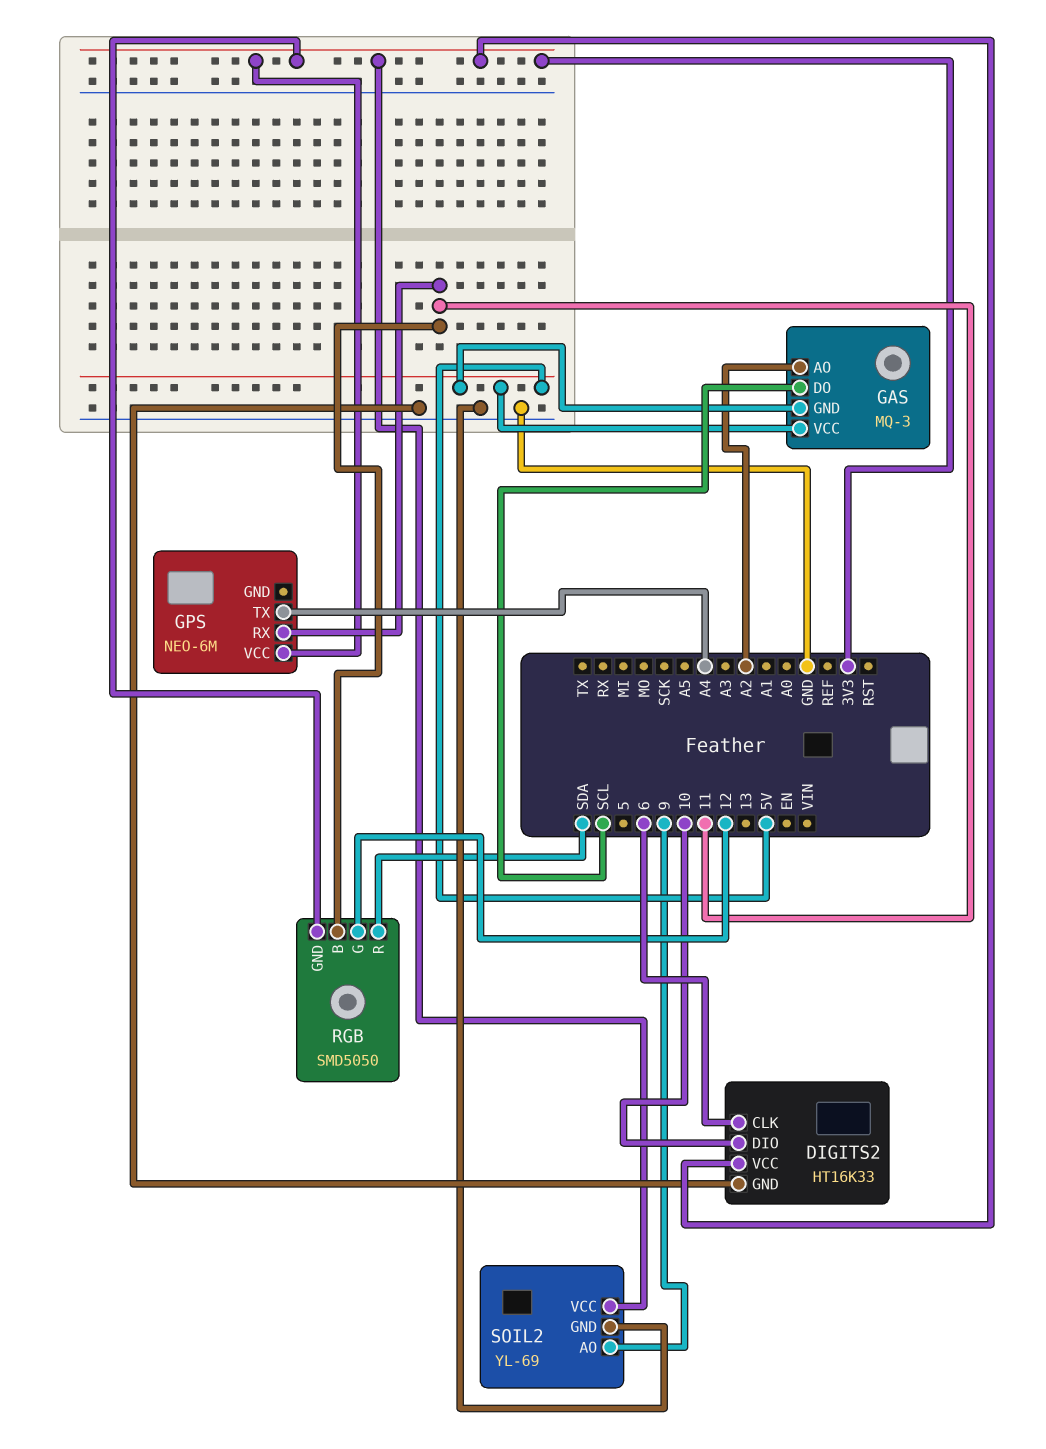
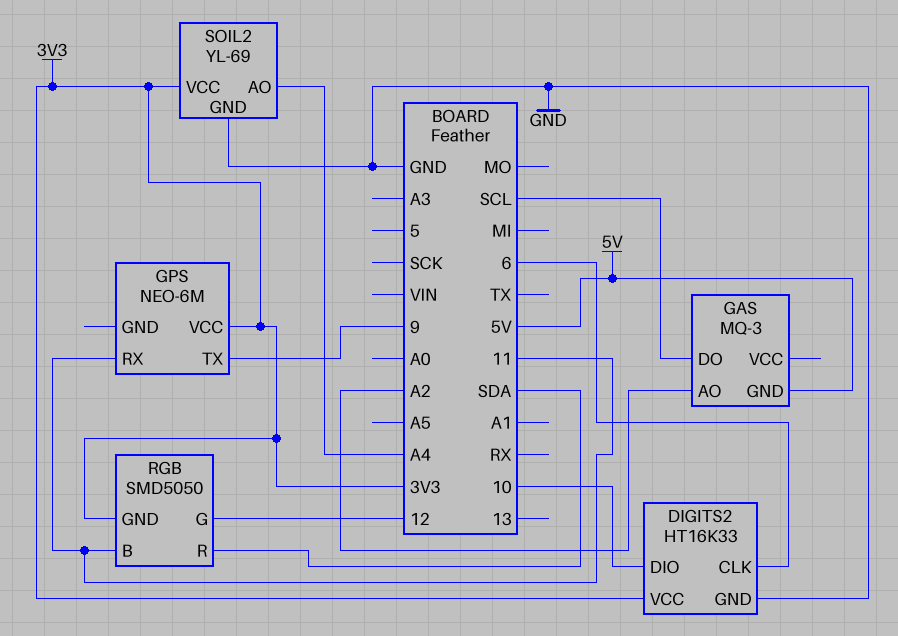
GAS pin VCC: 5V -> none
GPS pin TX: A4 -> 9
SOIL2 pin AO: 9 -> A4

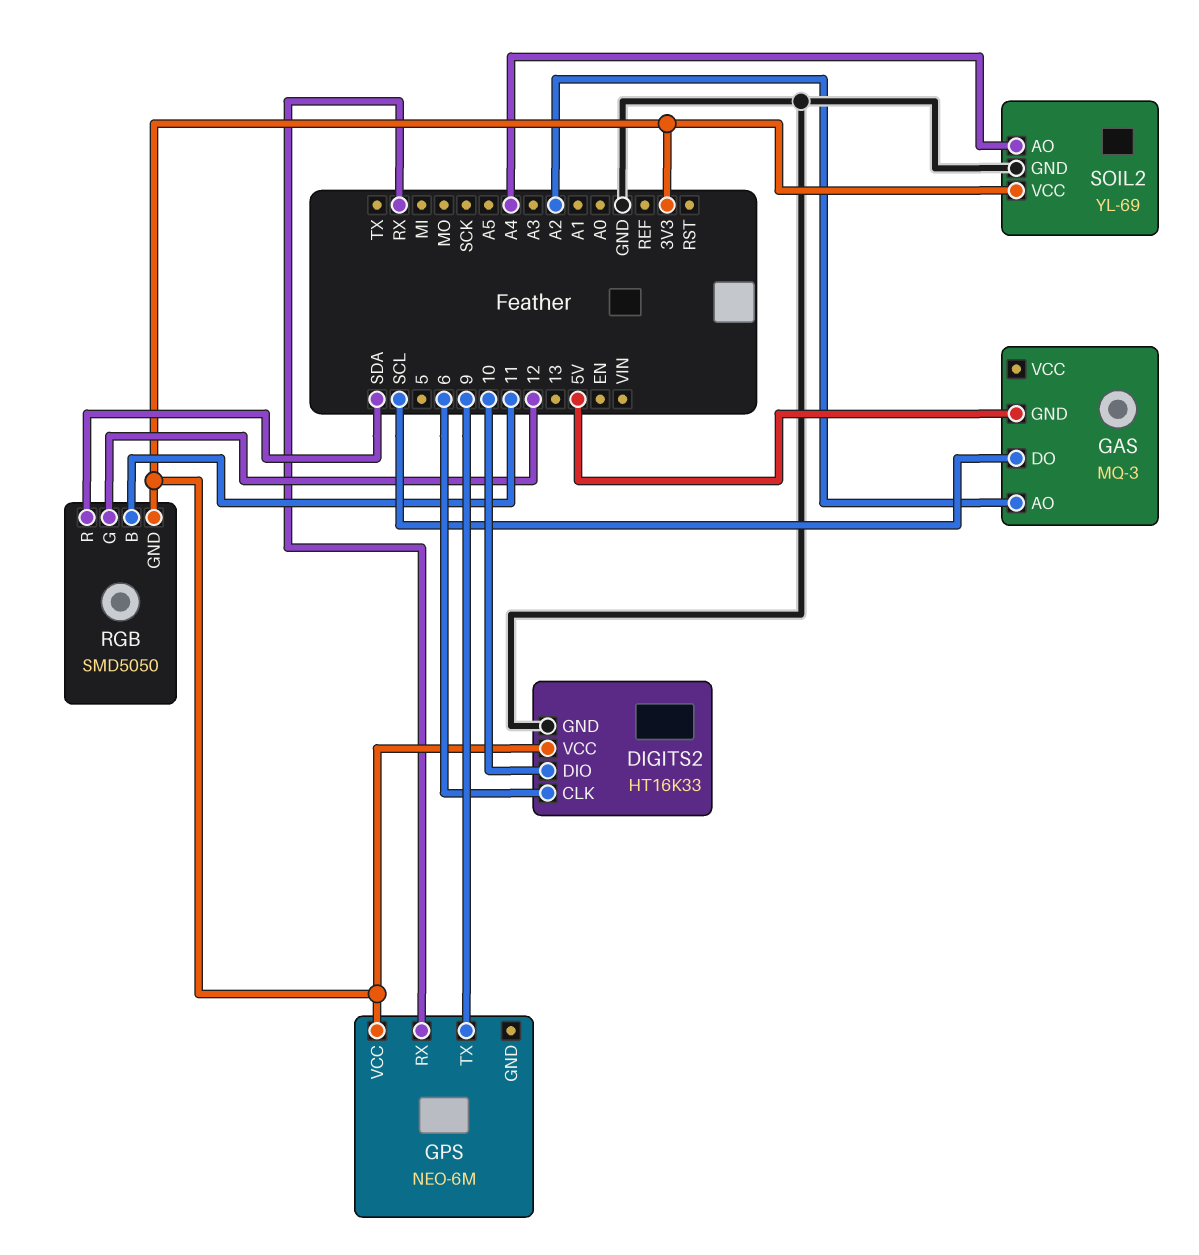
GPS pin RX: 11 -> RX

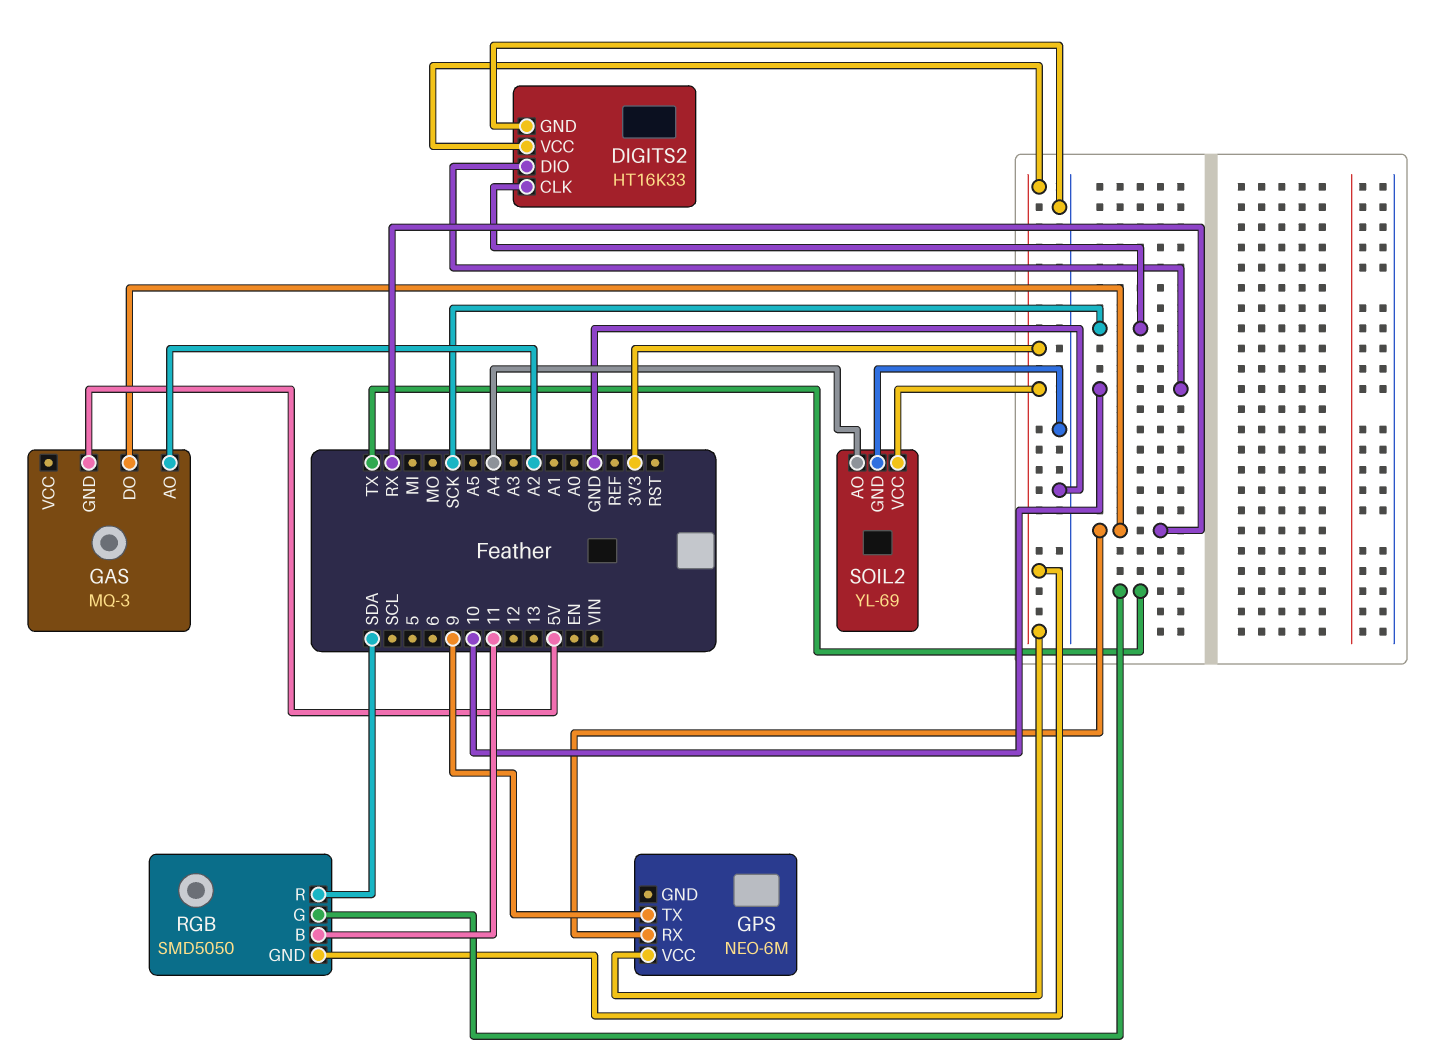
DIGITS2 pin CLK: 6 -> SCK
GAS pin DO: SCL -> RX
RGB pin G: 12 -> TX

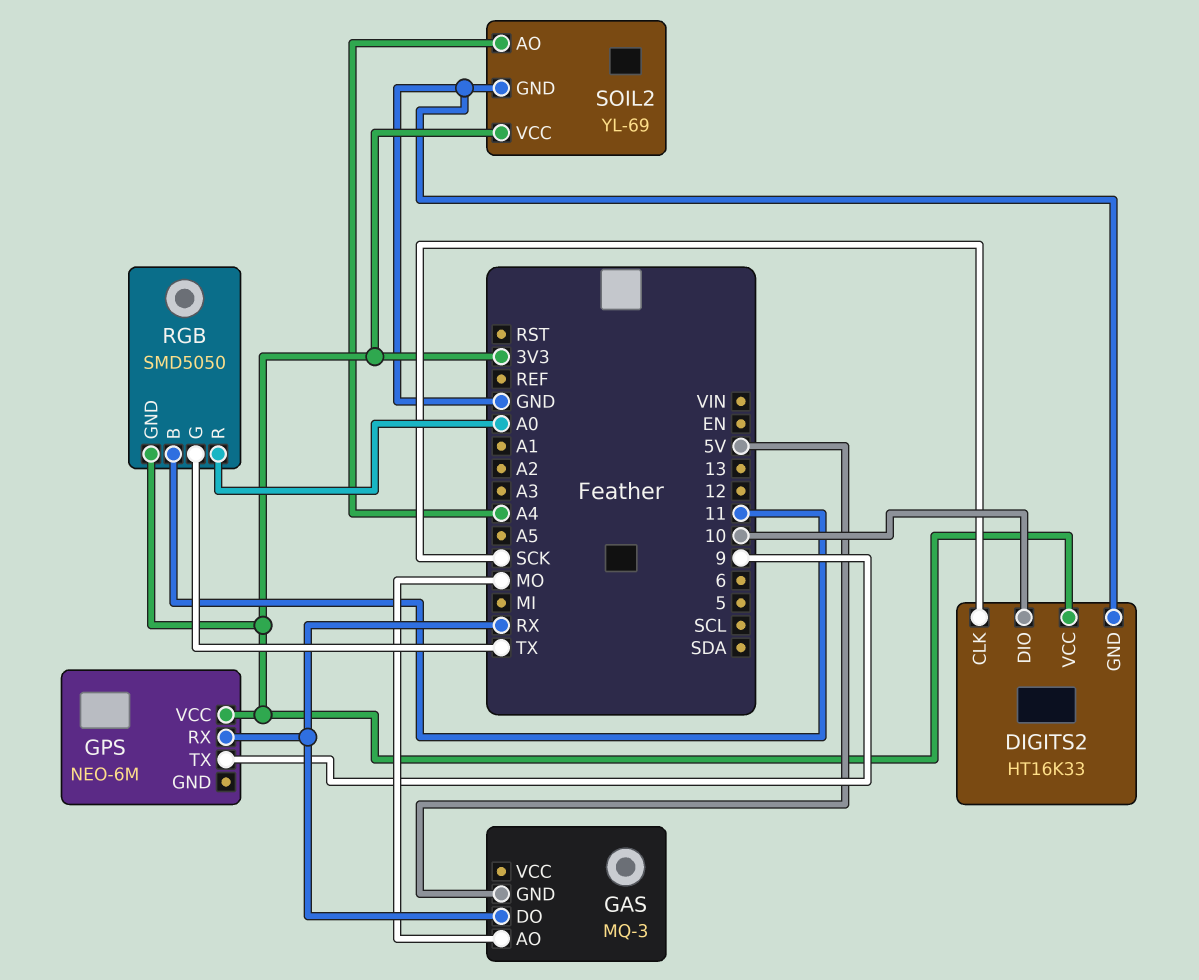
GAS pin AO: A2 -> MO
RGB pin R: SDA -> A0

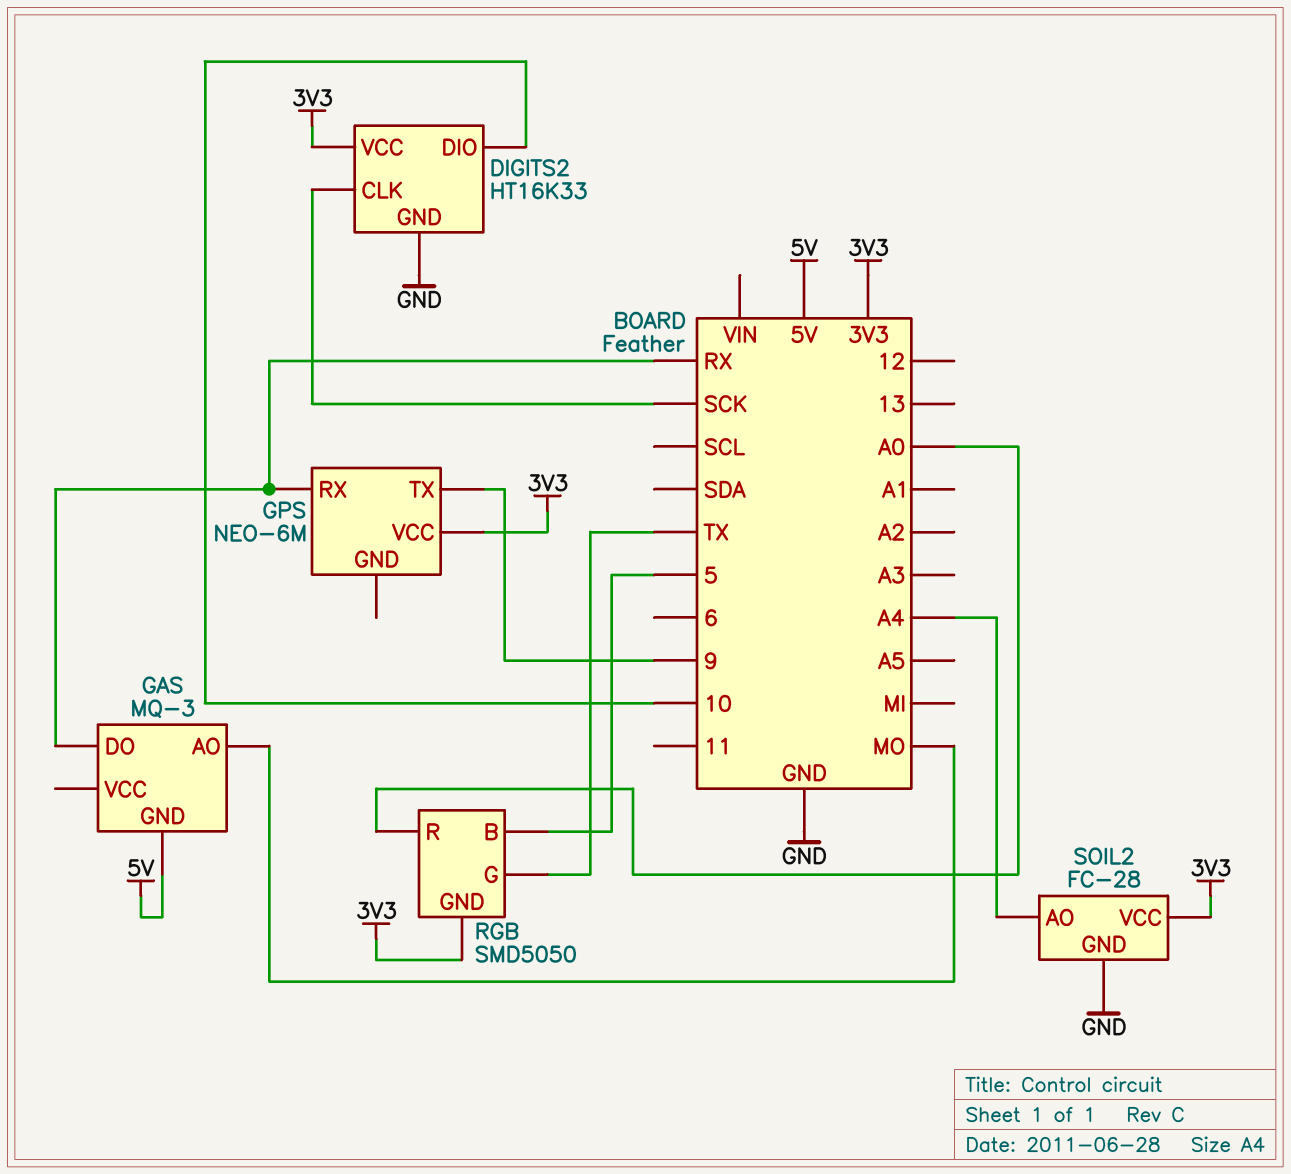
RGB pin B: 11 -> 5
SOIL2: YL-69 -> FC-28

